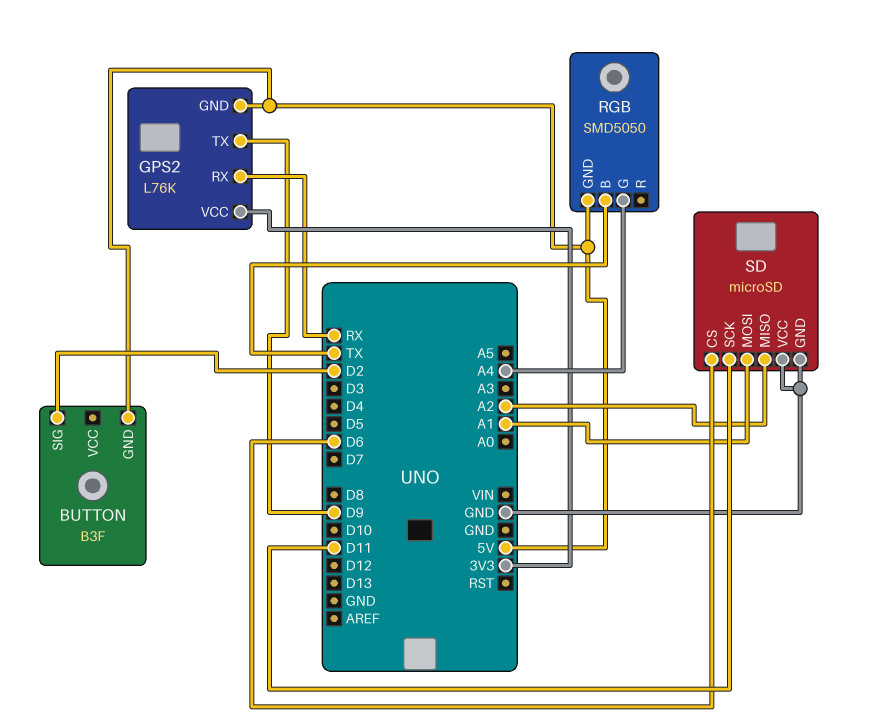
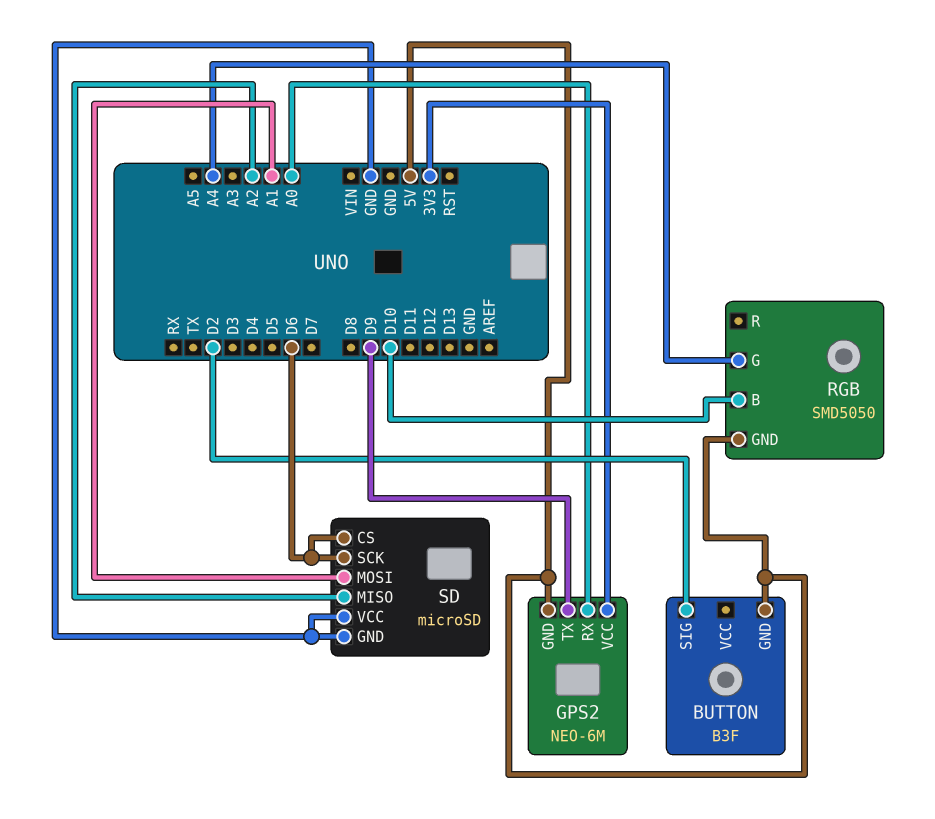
GPS2: L76K -> NEO-6M
GPS2 pin RX: RX -> A0
RGB pin B: TX -> D10
SD pin SCK: D11 -> D6

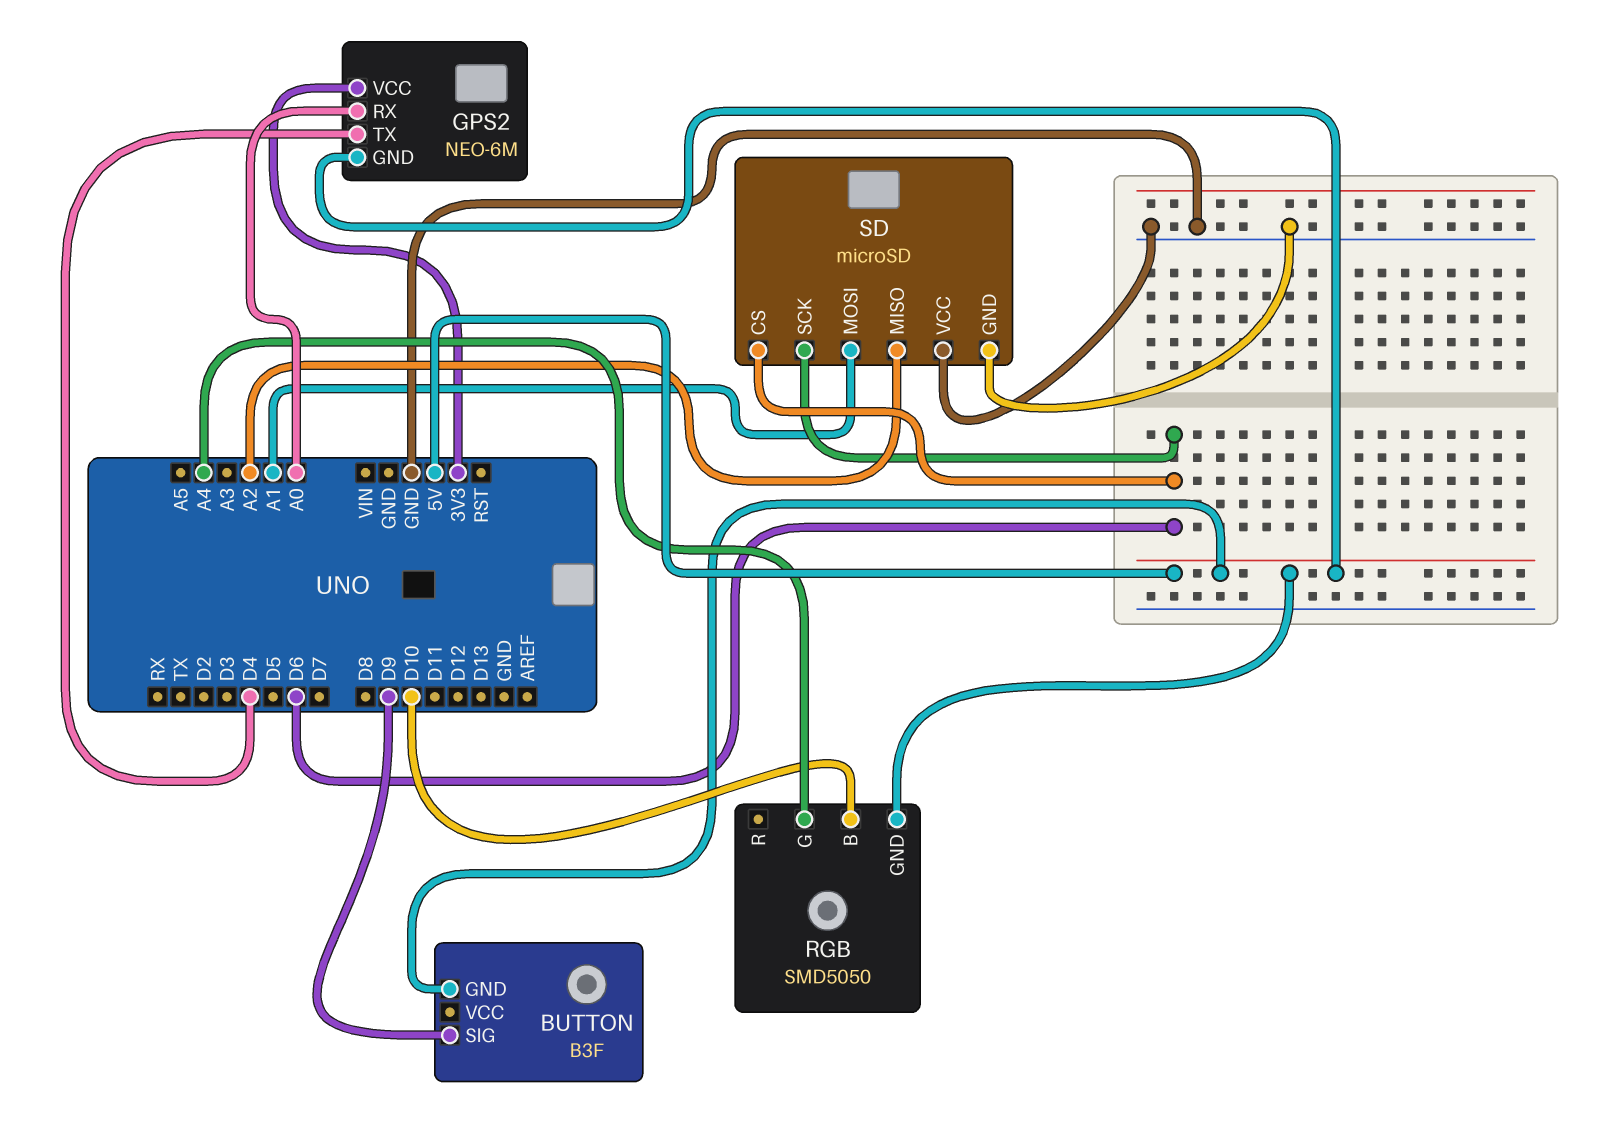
BUTTON pin SIG: D2 -> D9
GPS2 pin TX: D9 -> D4

